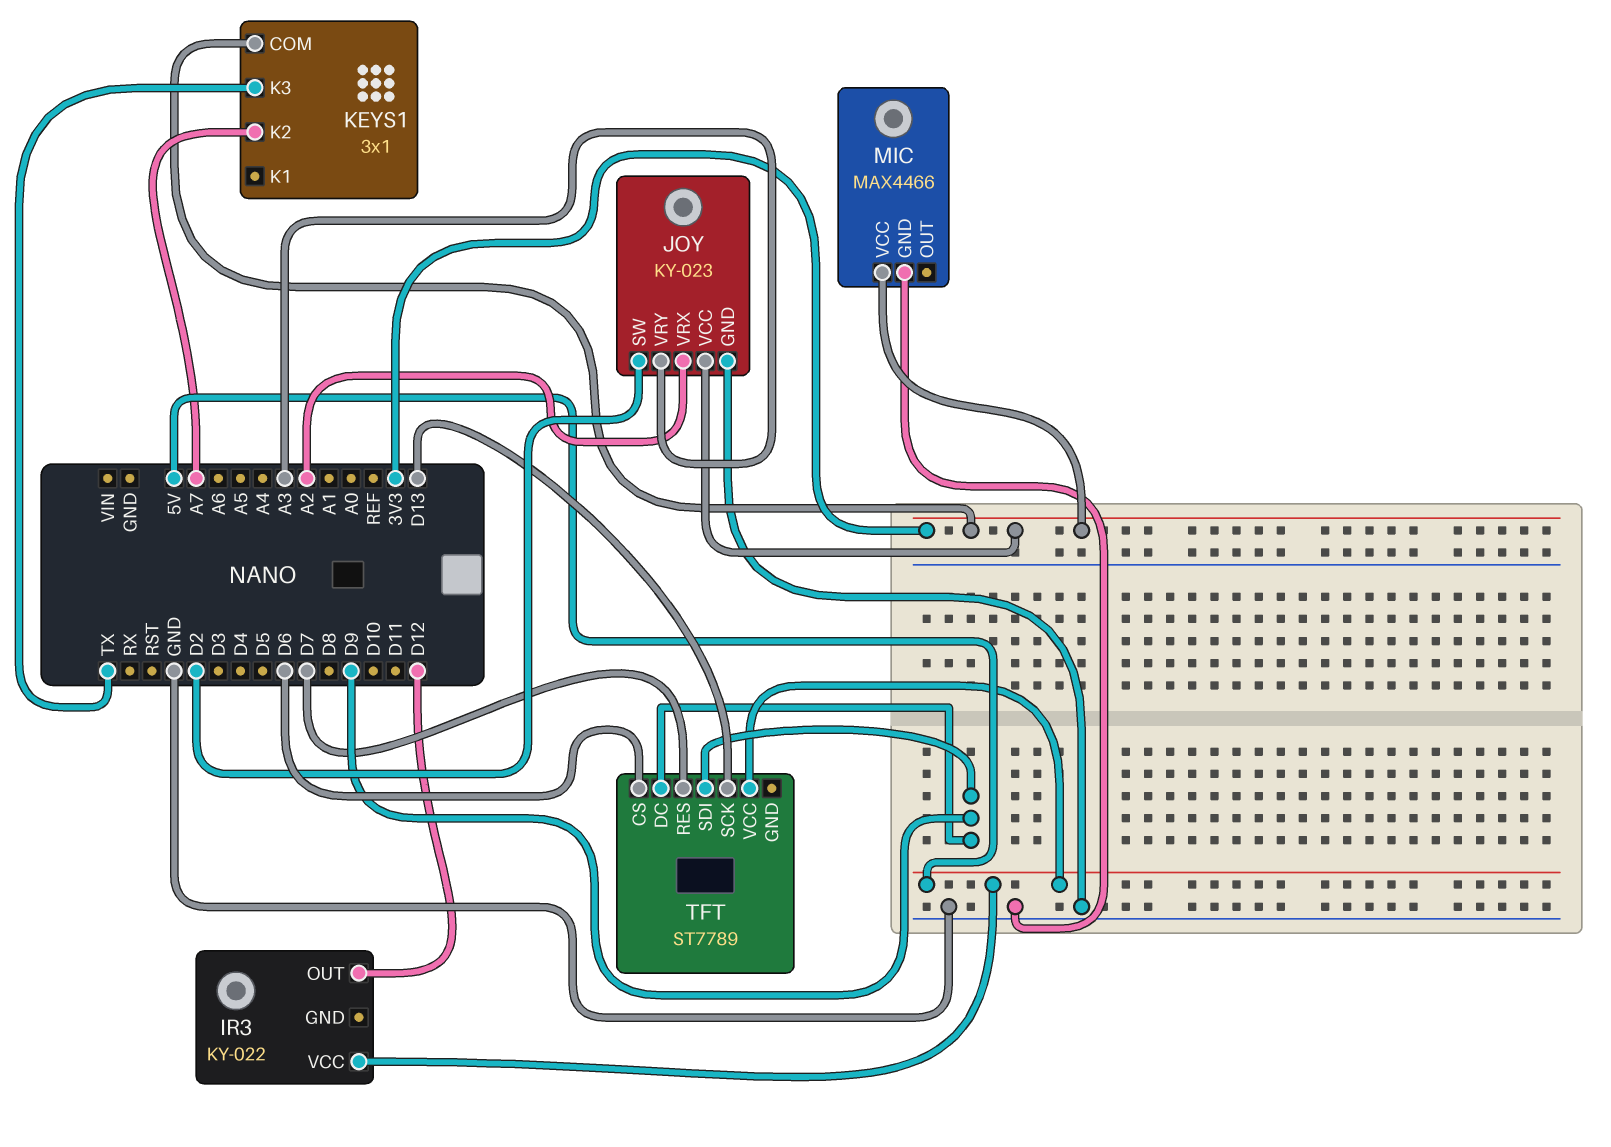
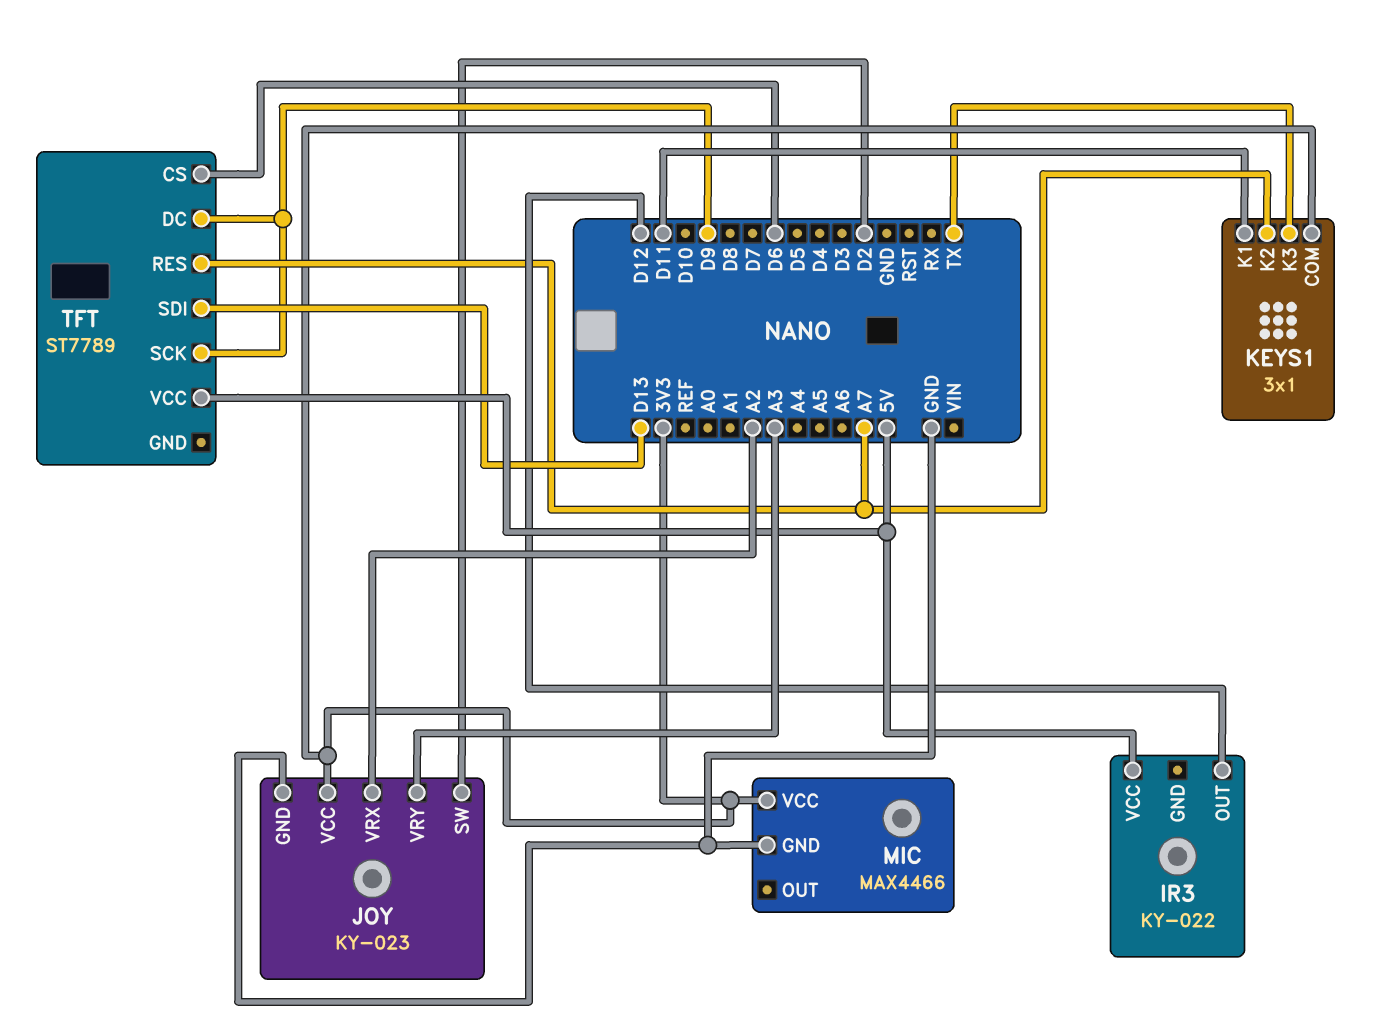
KEYS1 pin K1: none -> D11
TFT pin RES: D7 -> A7
TFT pin SCK: D13 -> D9
TFT pin SDI: D9 -> D13

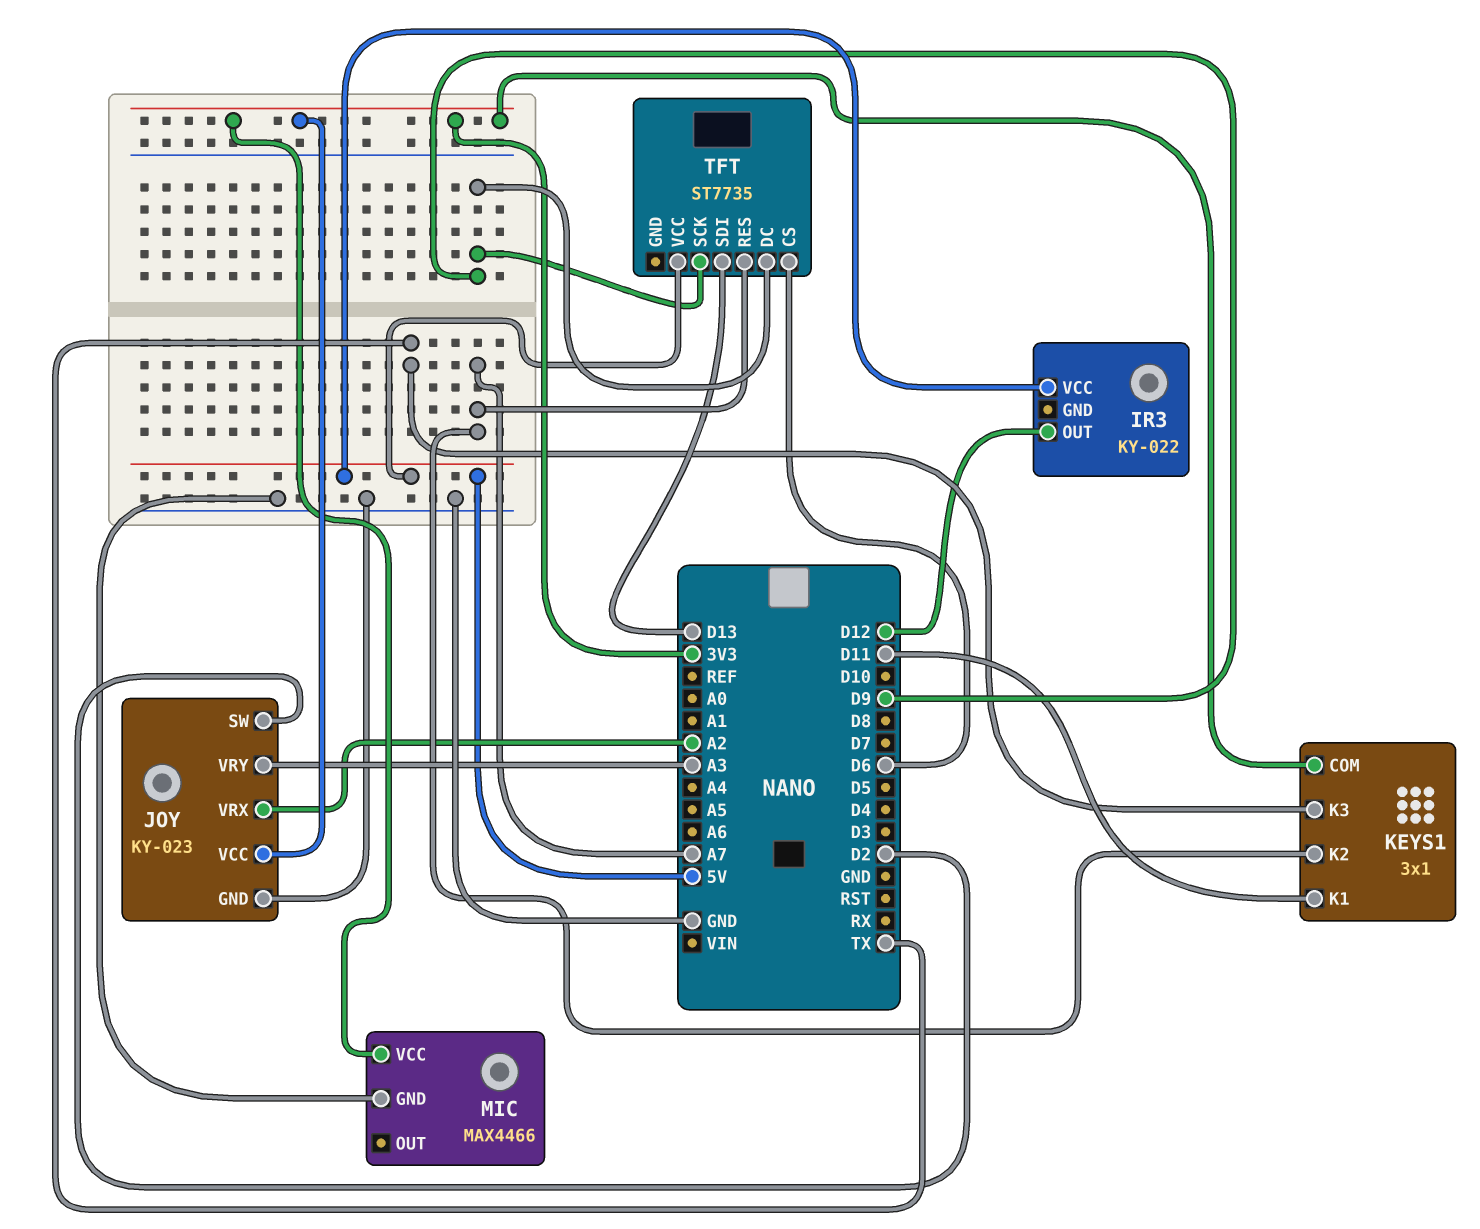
TFT: ST7789 -> ST7735

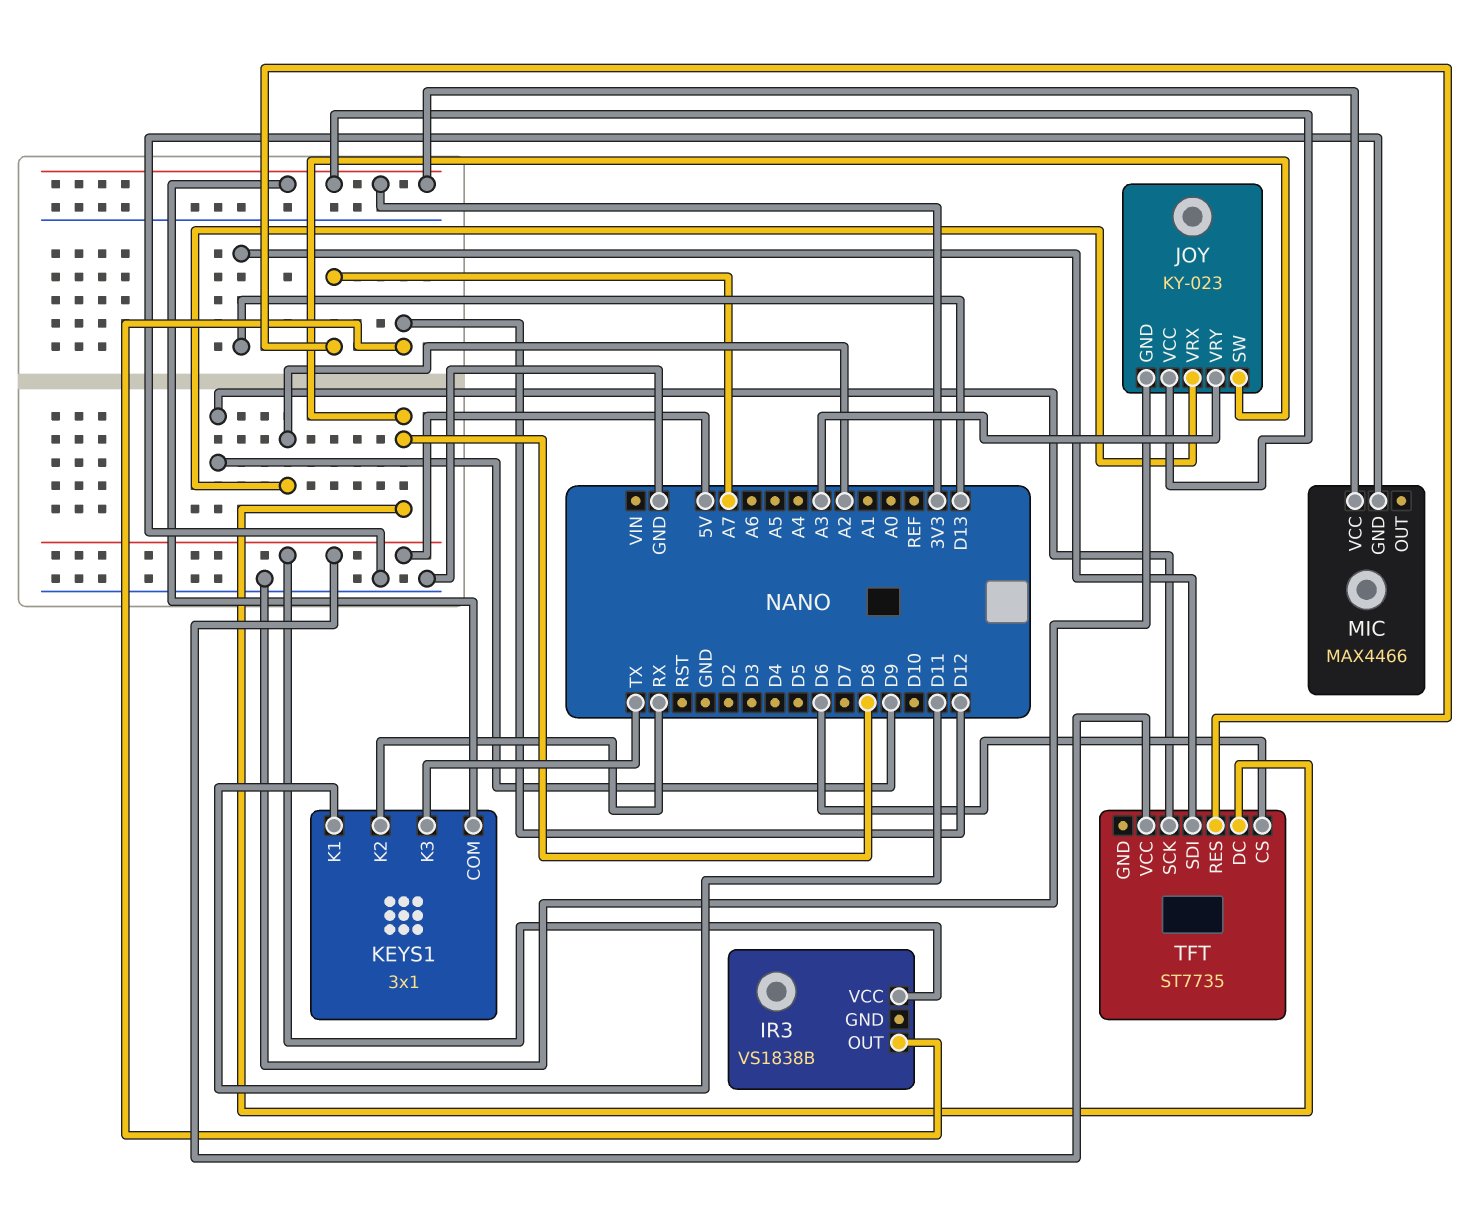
IR3: KY-022 -> VS1838B
JOY pin SW: D2 -> D8
KEYS1 pin K2: A7 -> RX
TFT pin DC: D9 -> D8

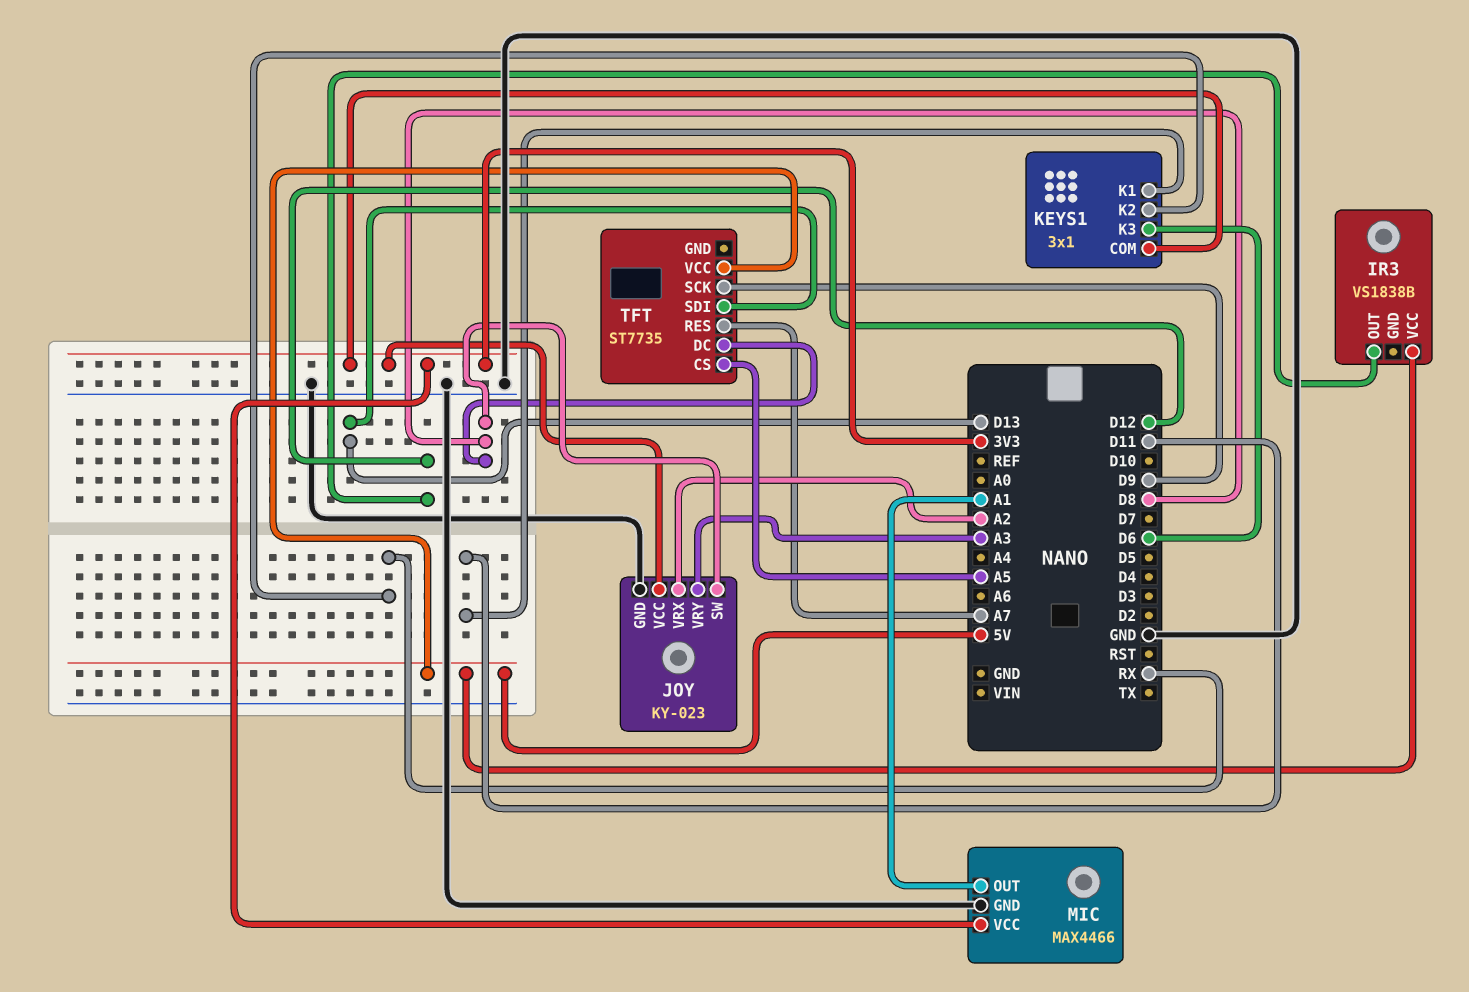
KEYS1 pin K3: TX -> D6
MIC pin OUT: none -> A1
TFT pin CS: D6 -> A5

